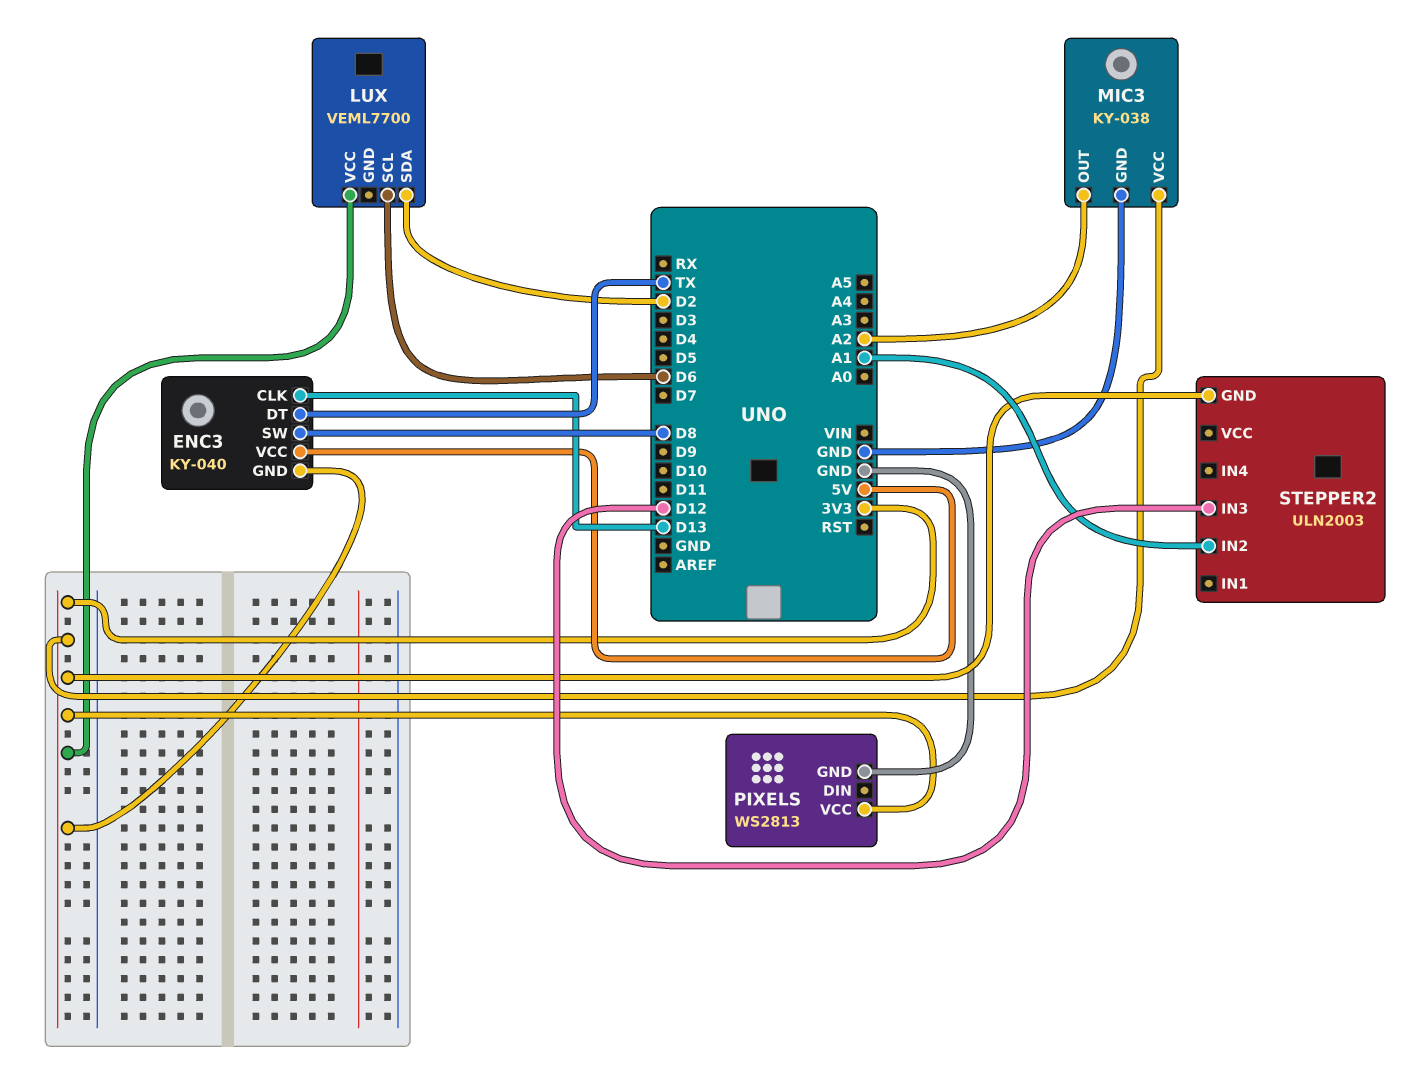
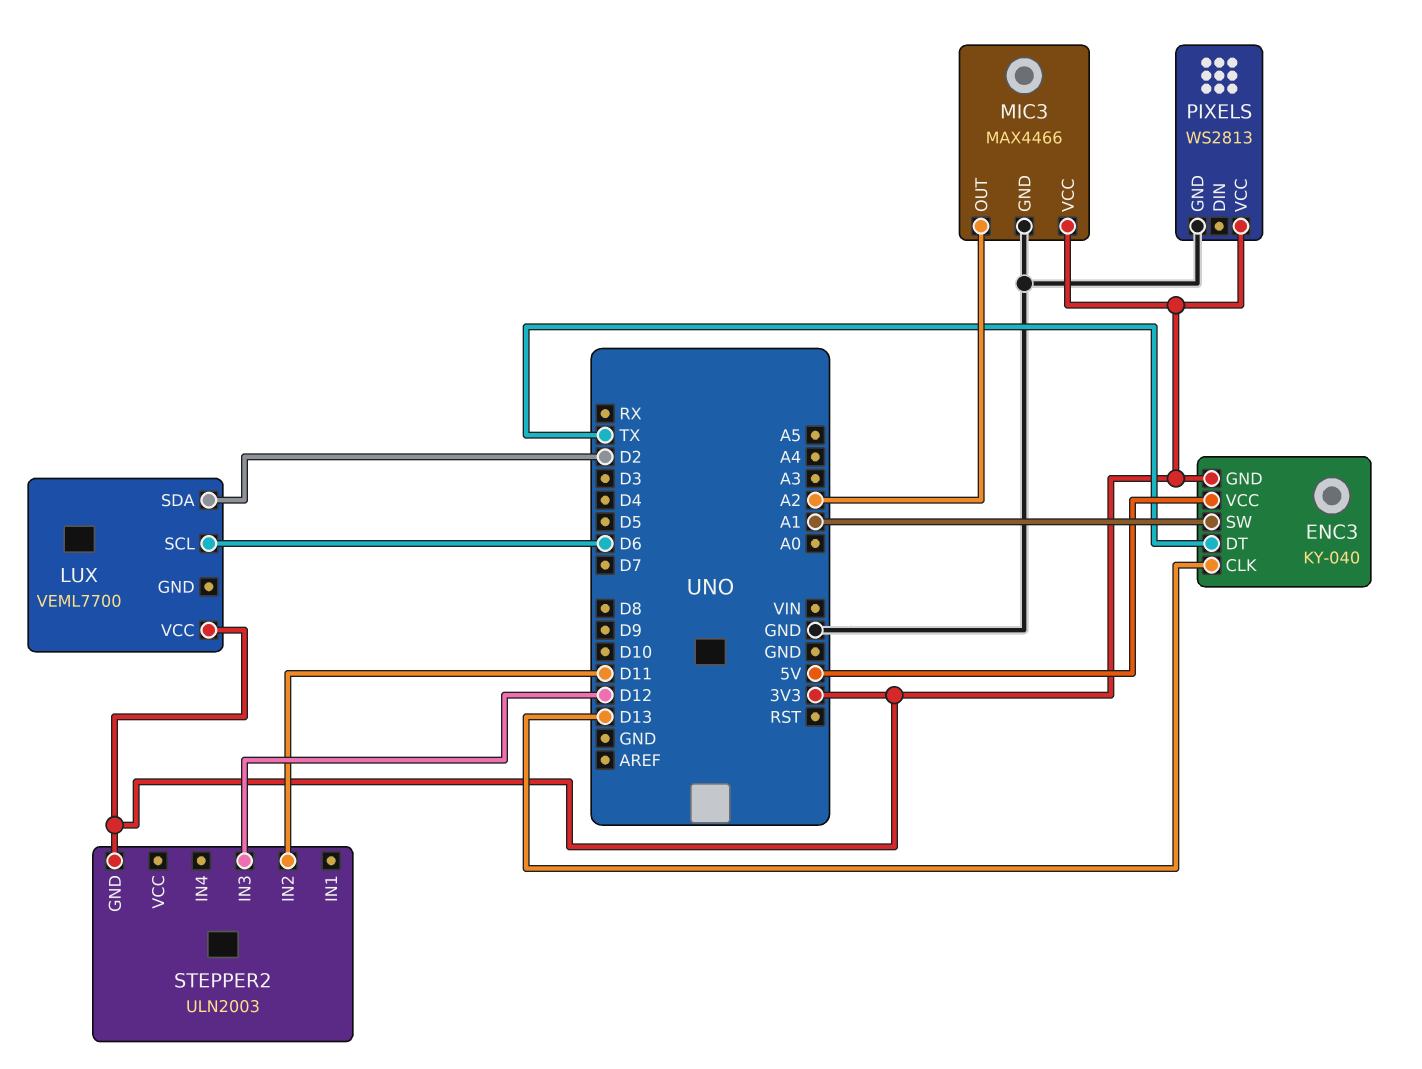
ENC3 pin SW: D8 -> A1
MIC3: KY-038 -> MAX4466
STEPPER2 pin IN2: A1 -> D11

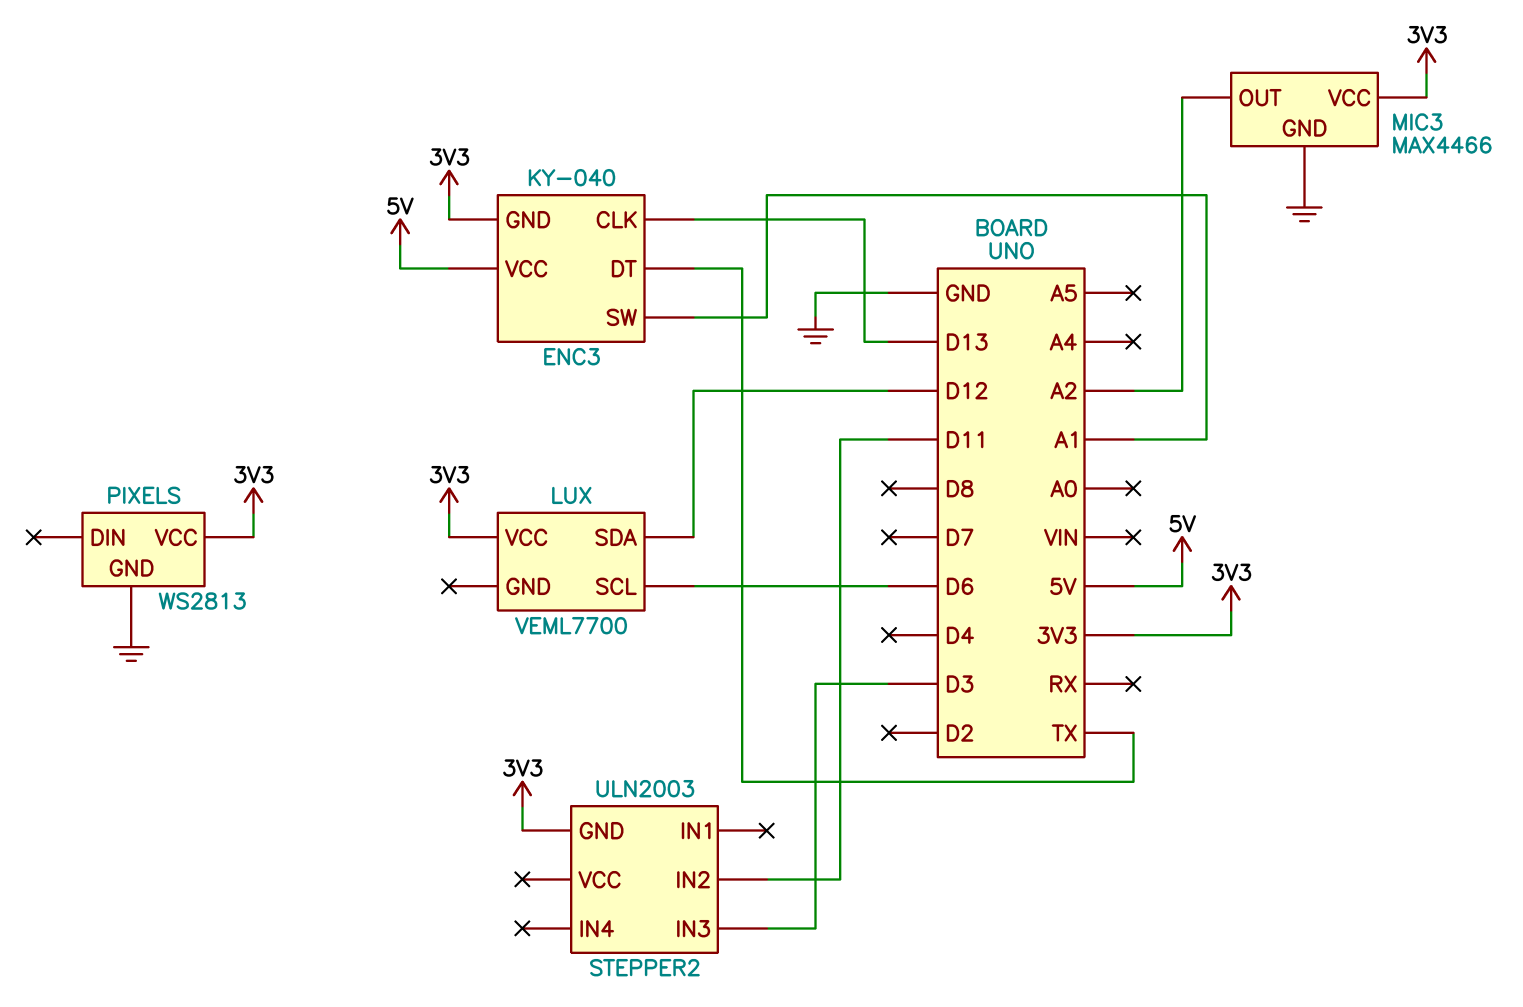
LUX pin SDA: D2 -> D12
STEPPER2 pin IN3: D12 -> D3

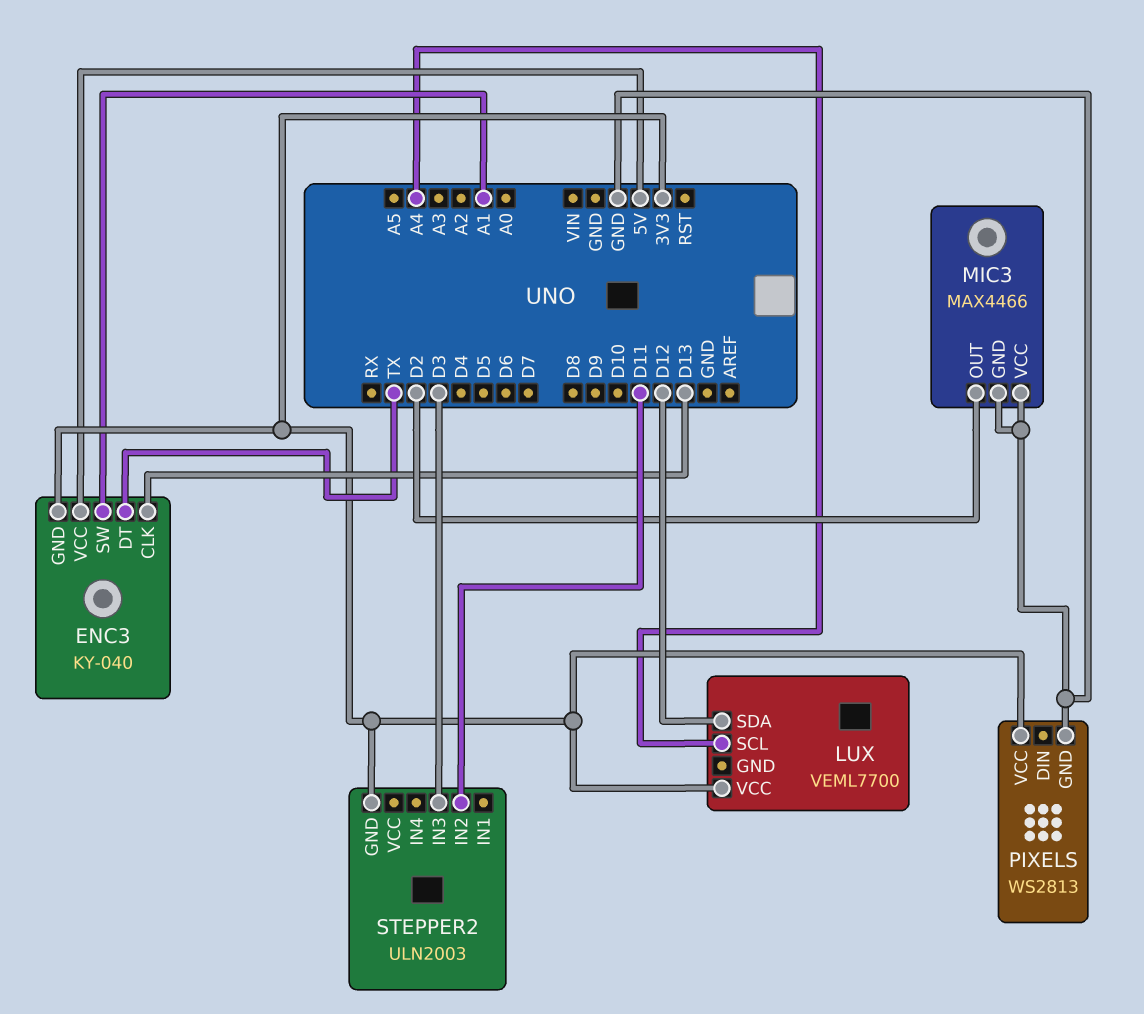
LUX pin SCL: D6 -> A4
MIC3 pin OUT: A2 -> D2
MIC3 pin VCC: 3V3 -> GND

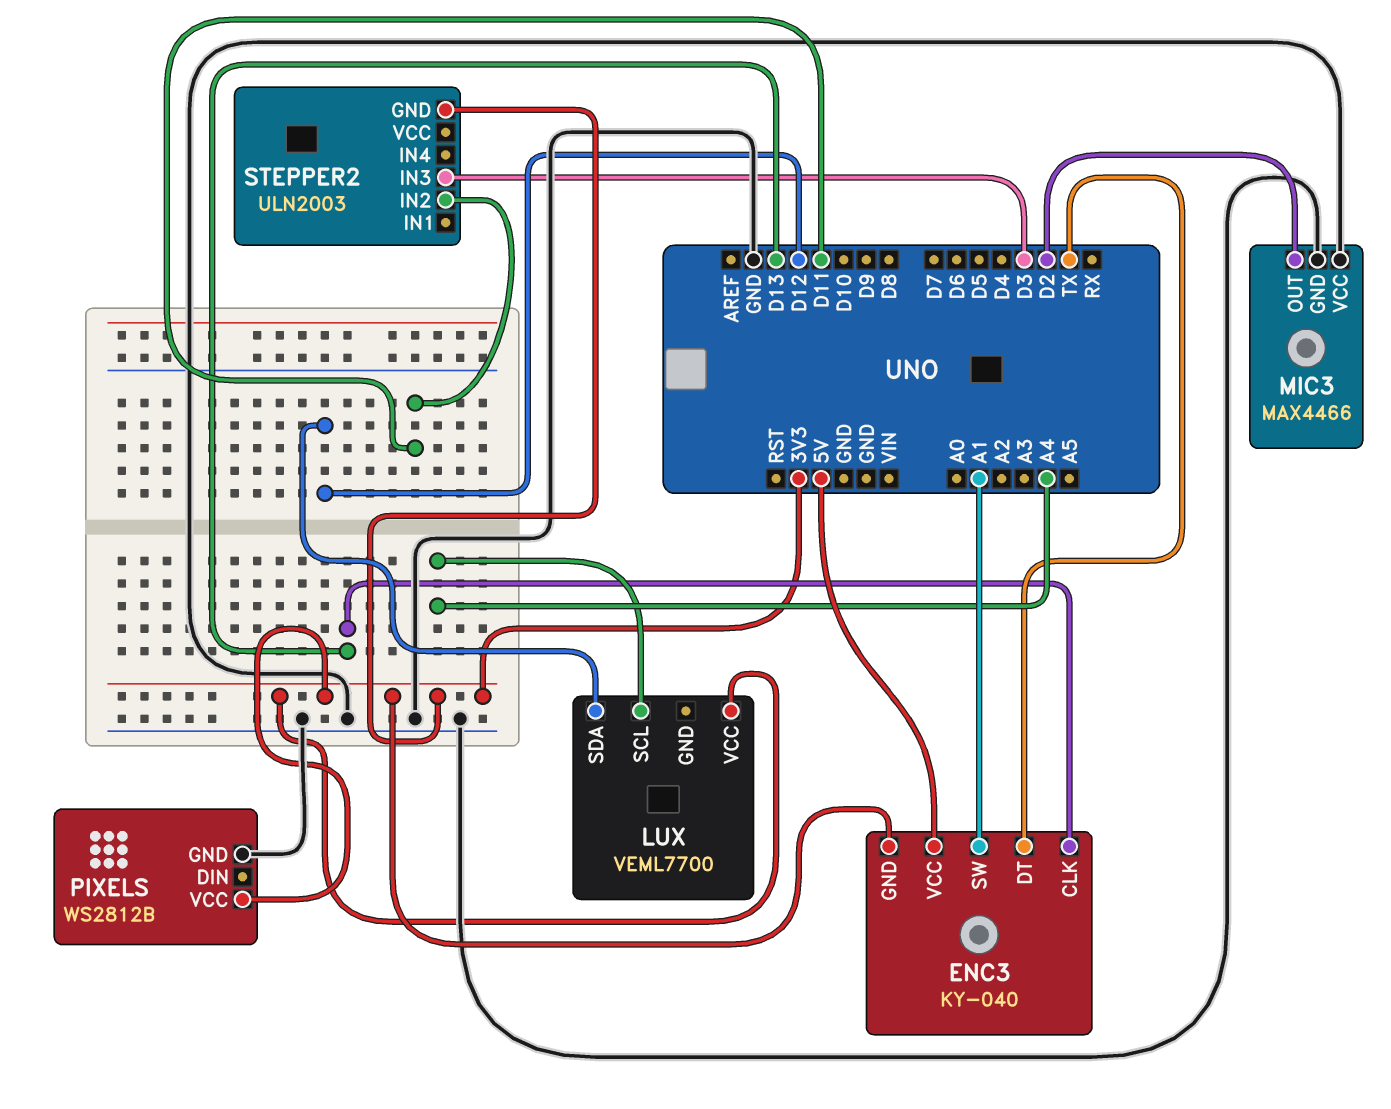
PIXELS: WS2813 -> WS2812B

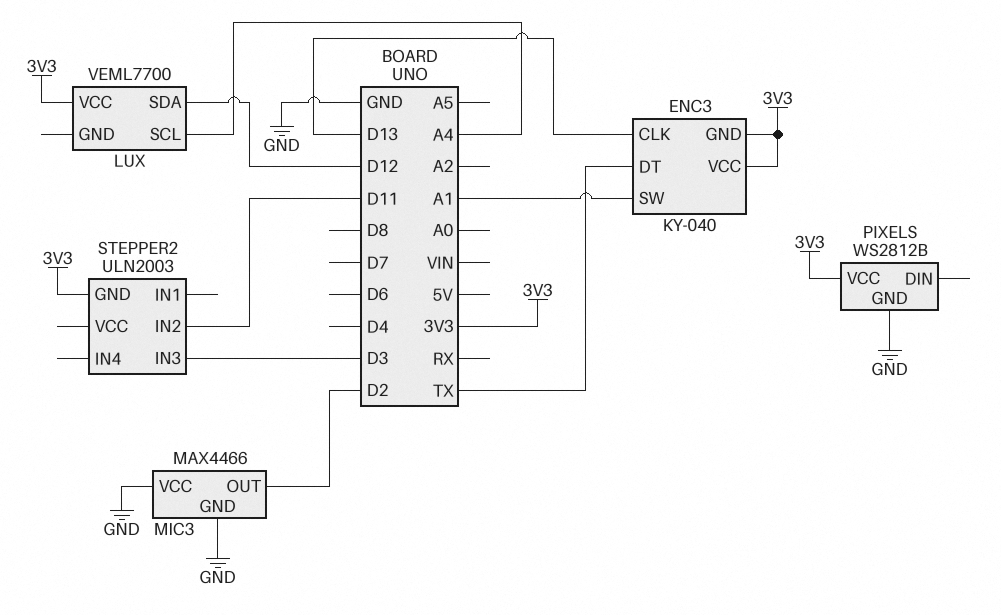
ENC3 pin VCC: 5V -> 3V3

